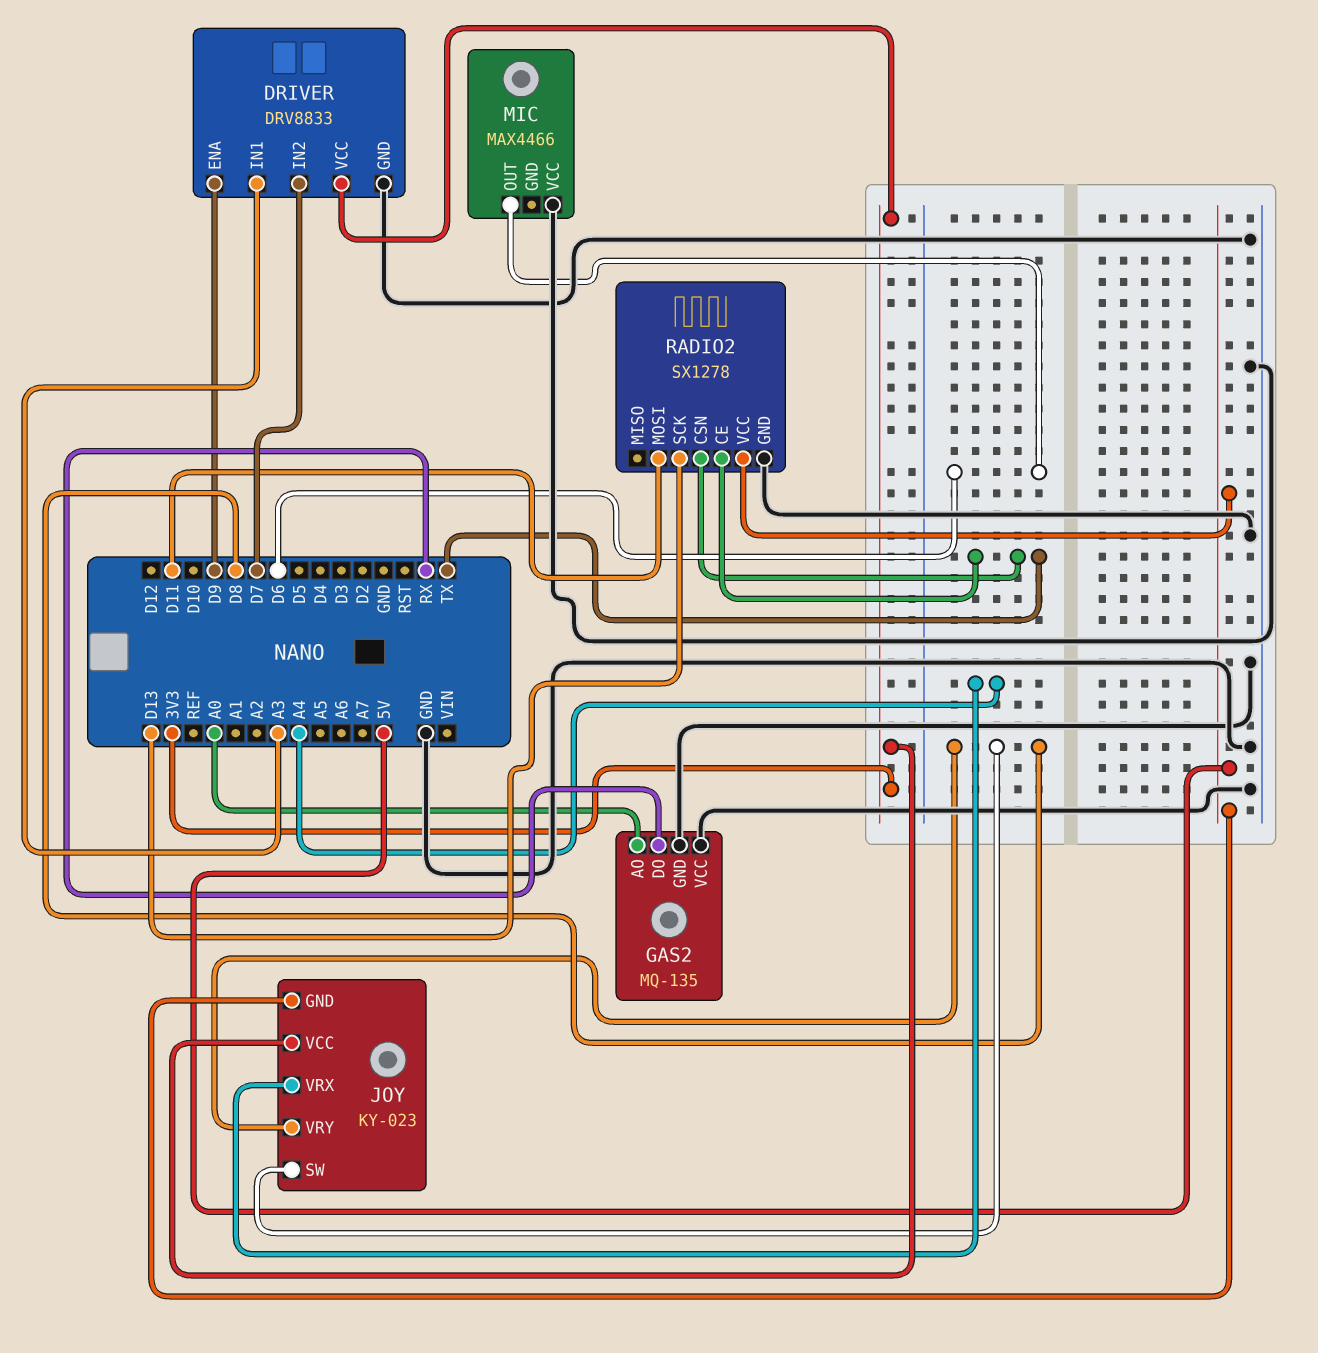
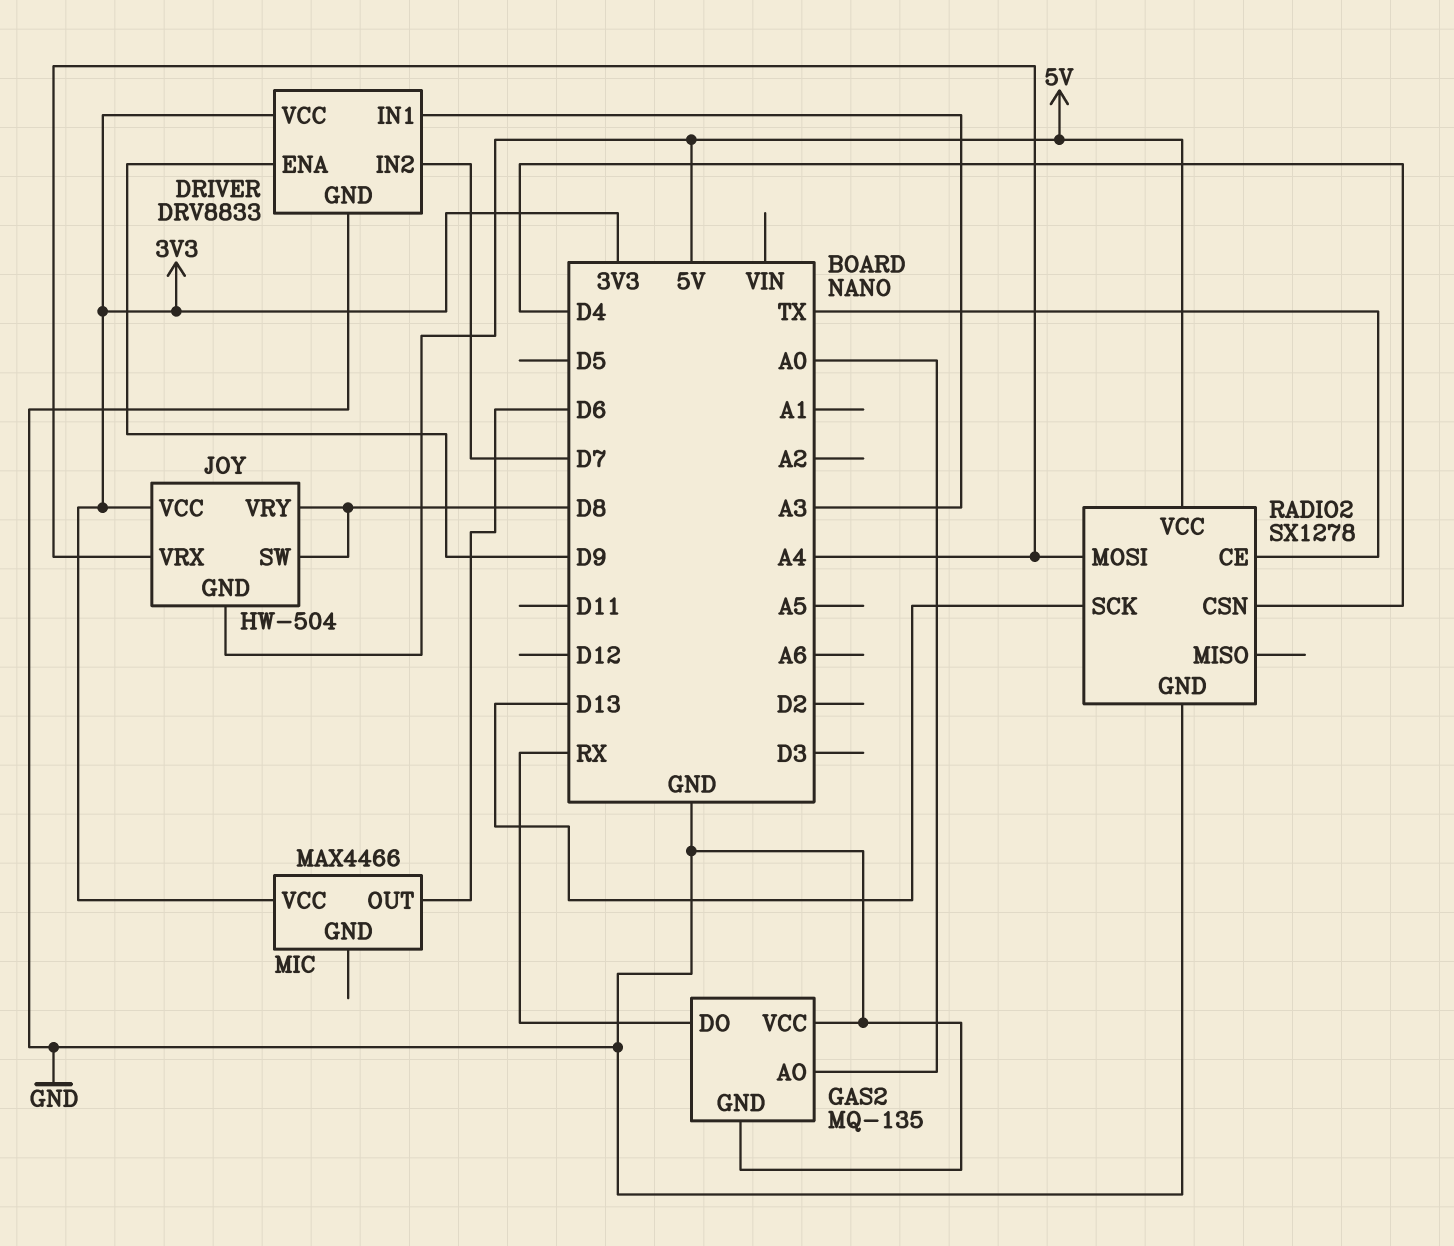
JOY: KY-023 -> HW-504
MIC pin VCC: GND -> 3V3
RADIO2 pin CSN: TX -> D4
RADIO2 pin MOSI: D11 -> A4

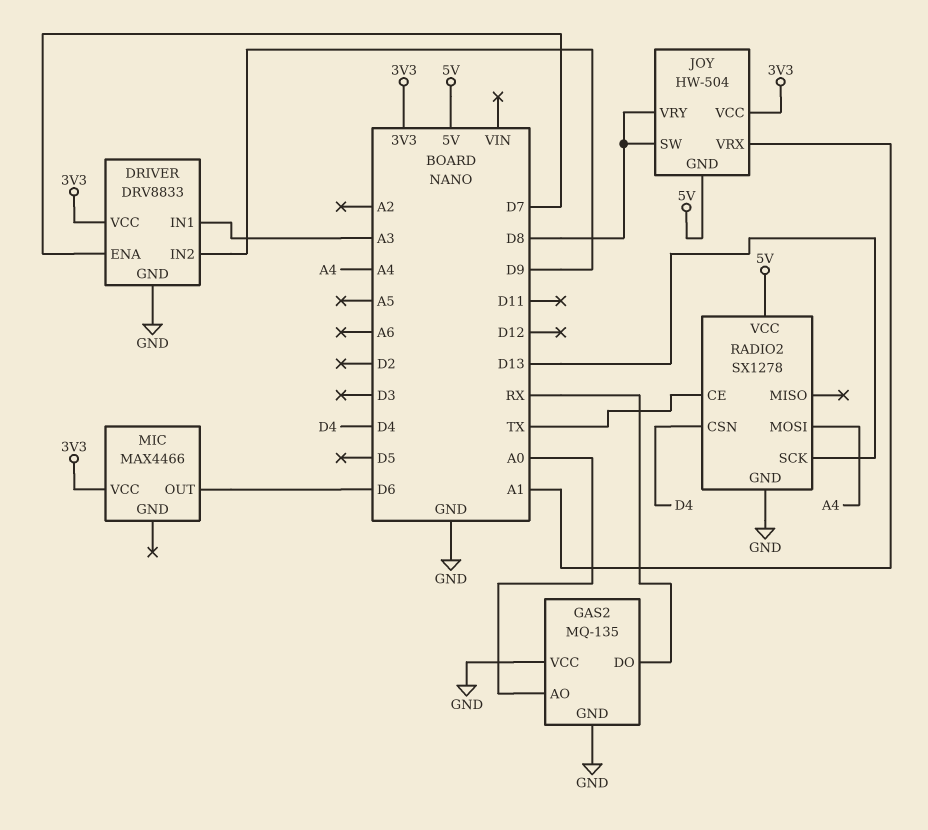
DRIVER pin ENA: D9 -> D7
DRIVER pin IN2: D7 -> D9
JOY pin VRX: A4 -> A1

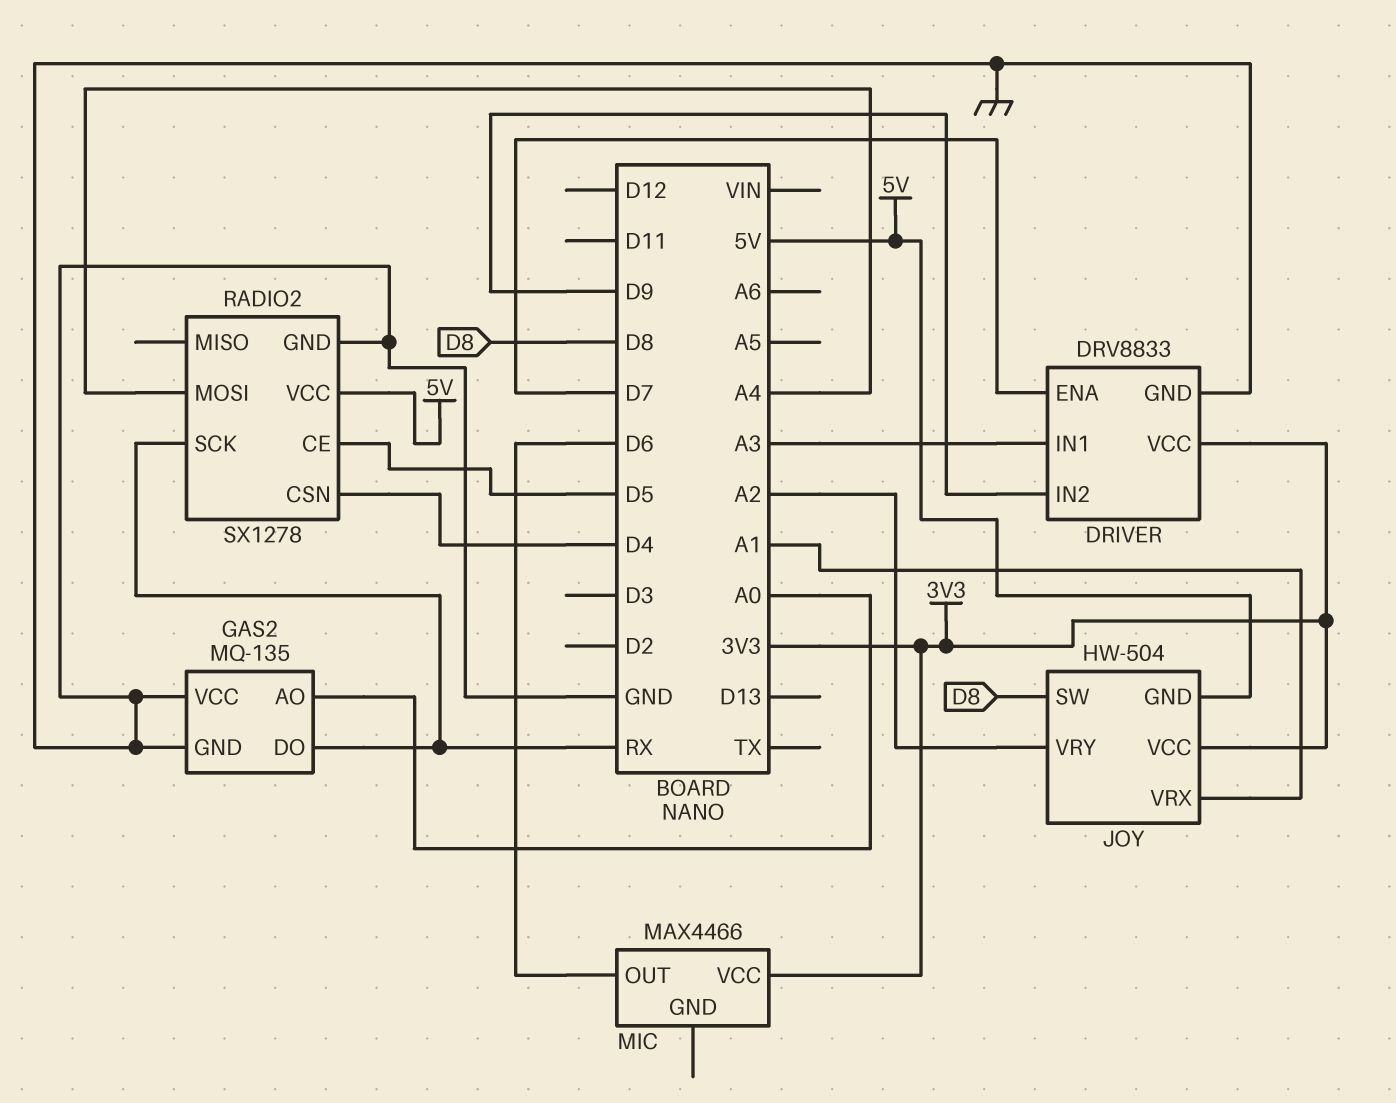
JOY pin VRY: D8 -> A2
RADIO2 pin CE: TX -> D5
RADIO2 pin SCK: D13 -> RX

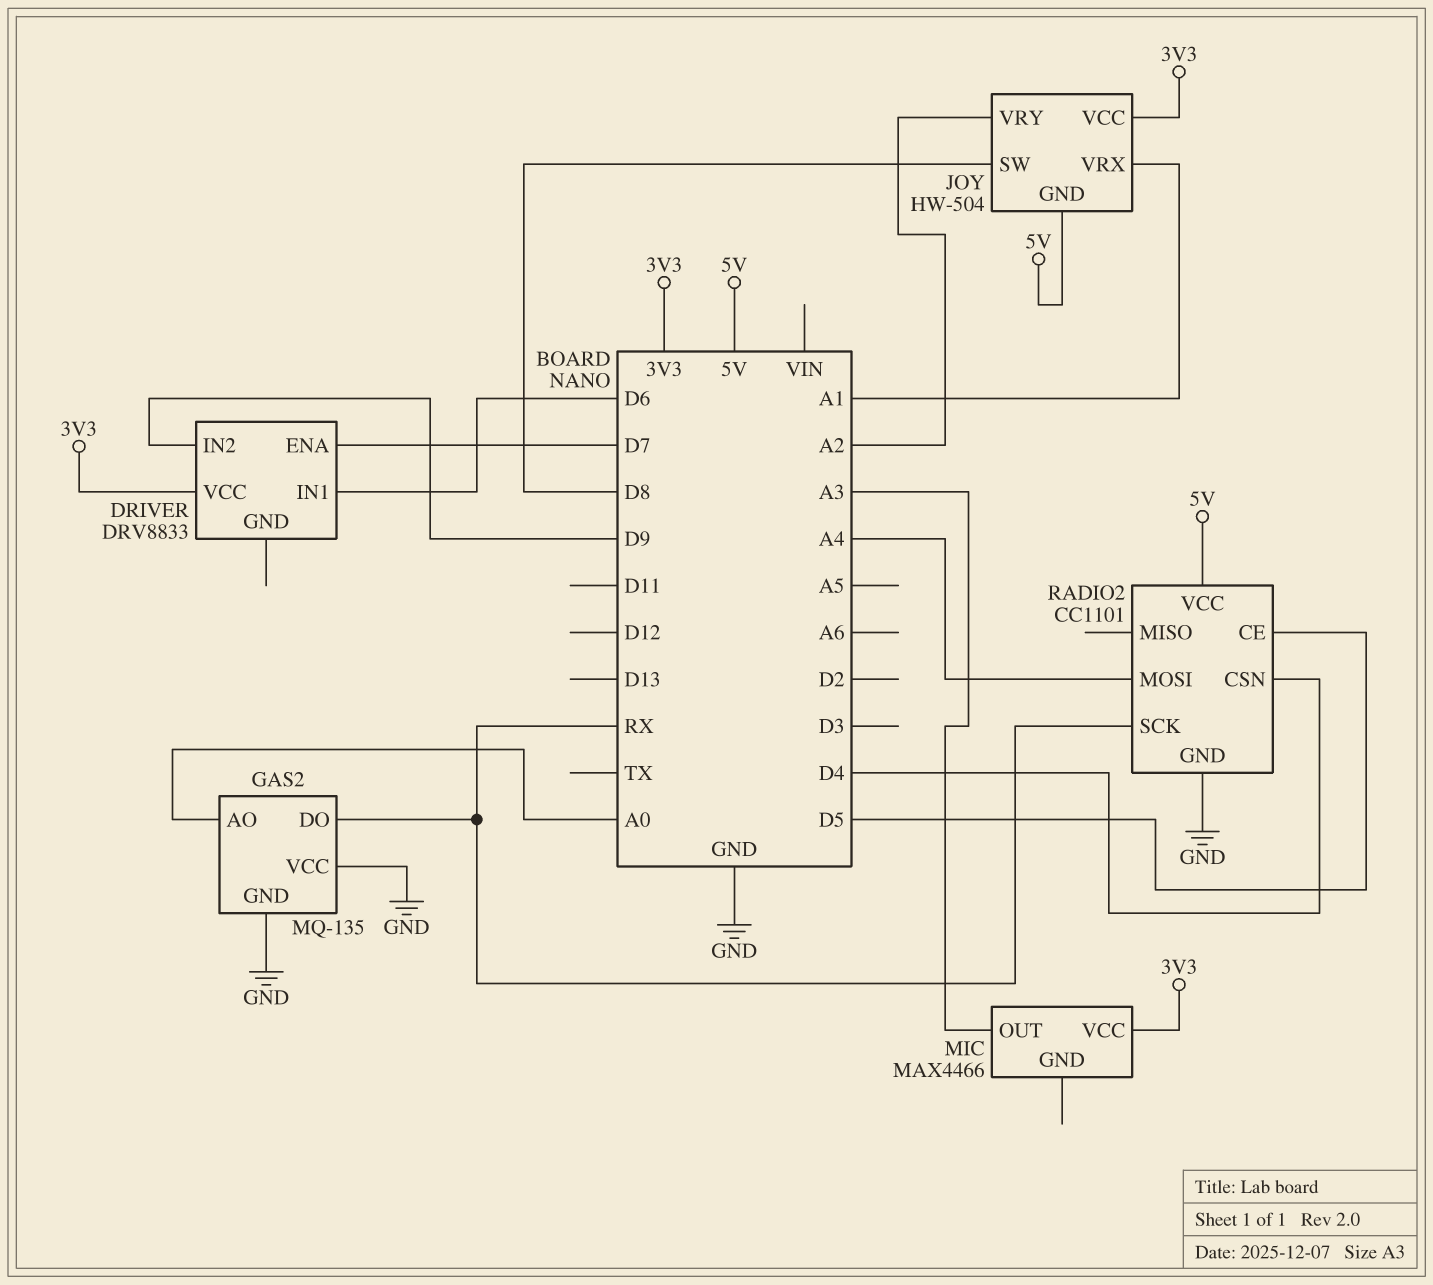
DRIVER pin GND: GND -> none
DRIVER pin IN1: A3 -> D6
MIC pin OUT: D6 -> A3
RADIO2: SX1278 -> CC1101

